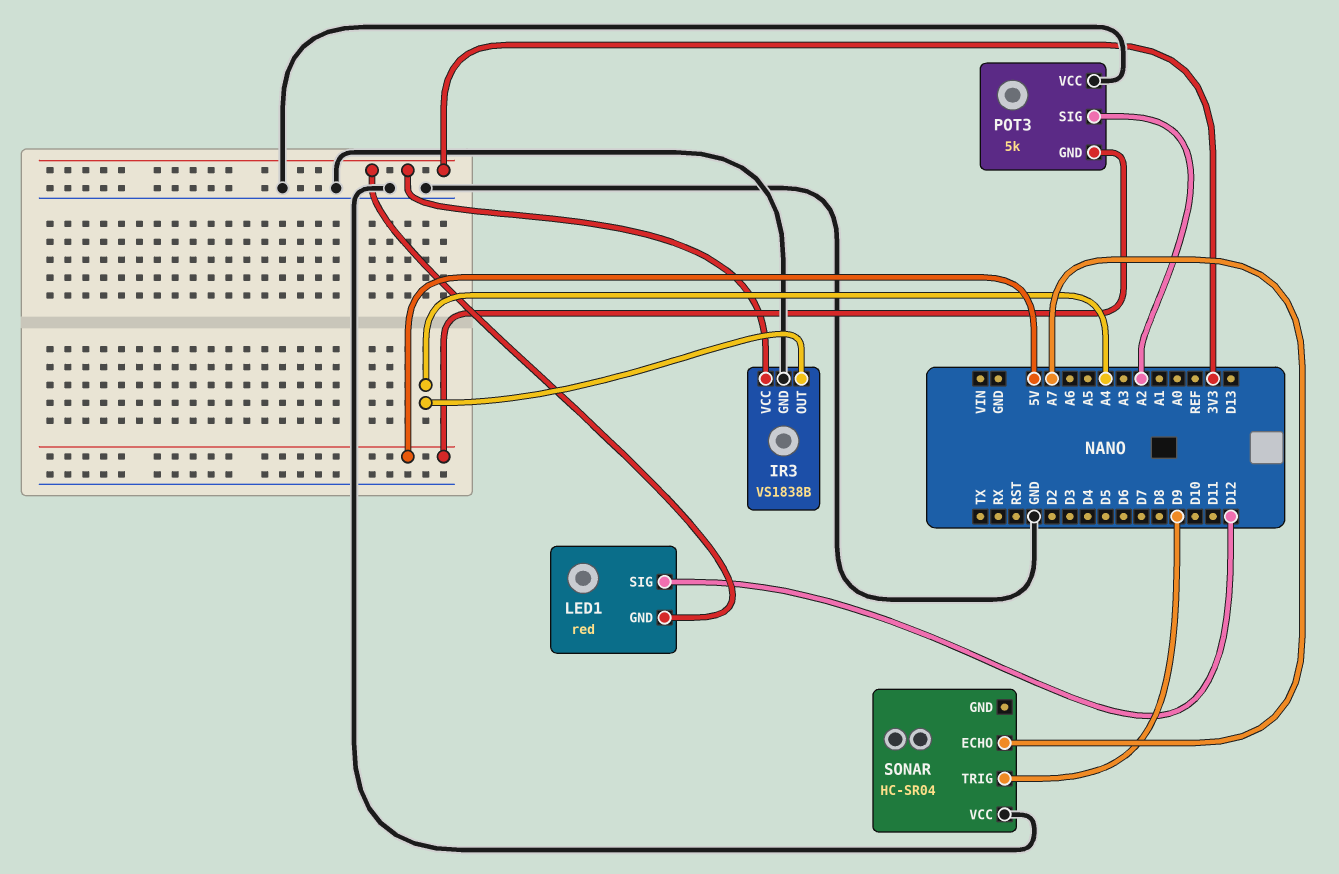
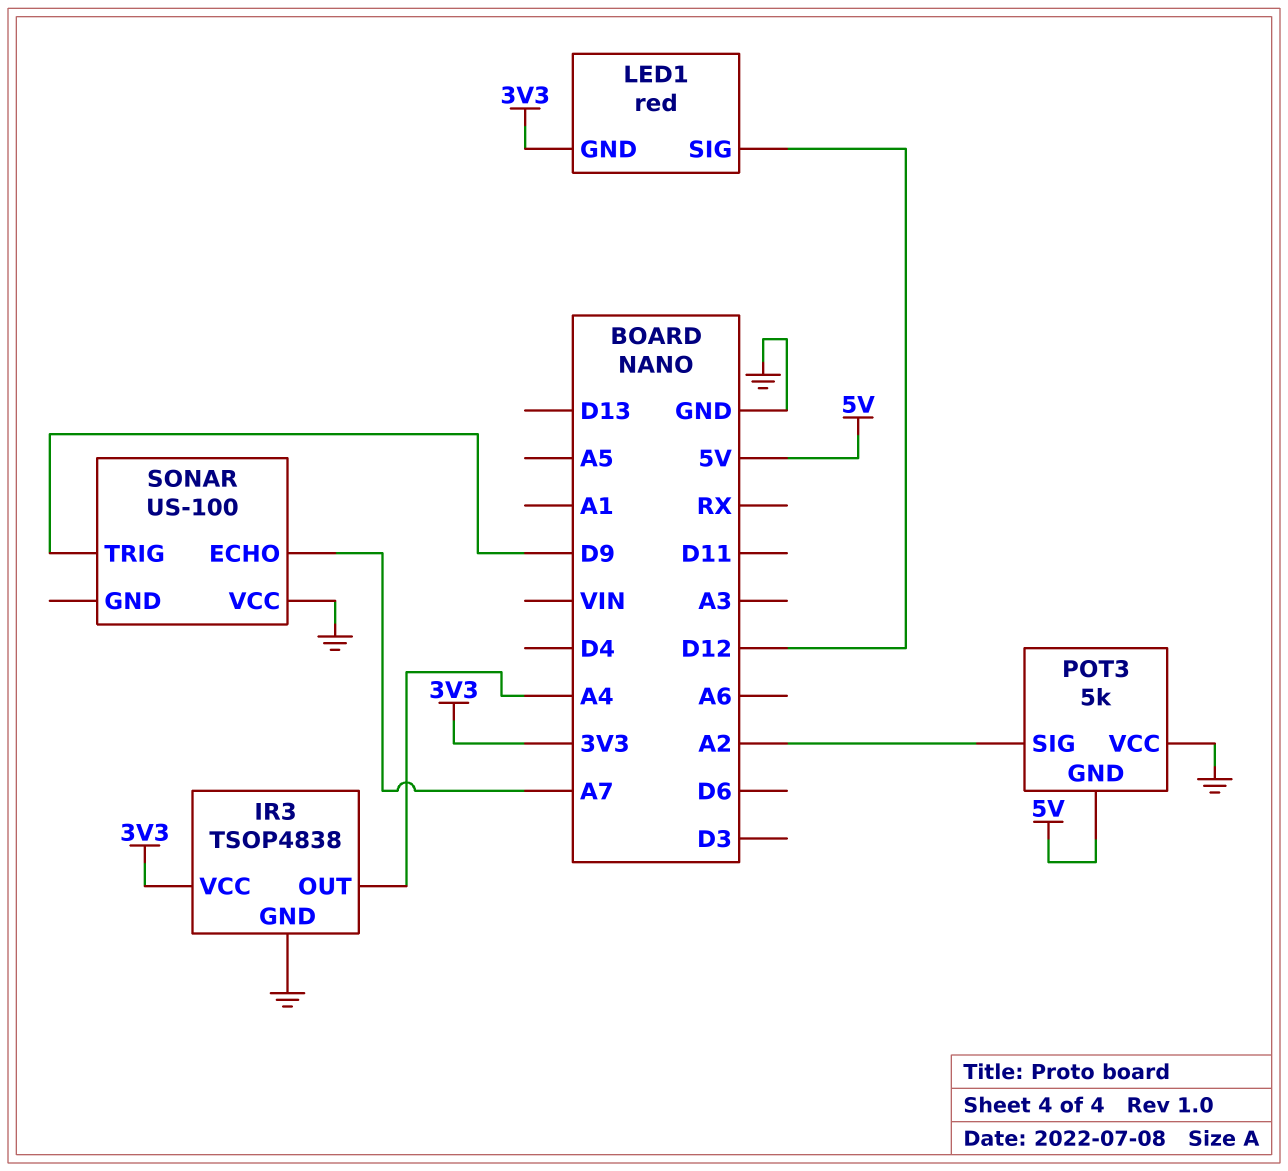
IR3: VS1838B -> TSOP4838
SONAR: HC-SR04 -> US-100

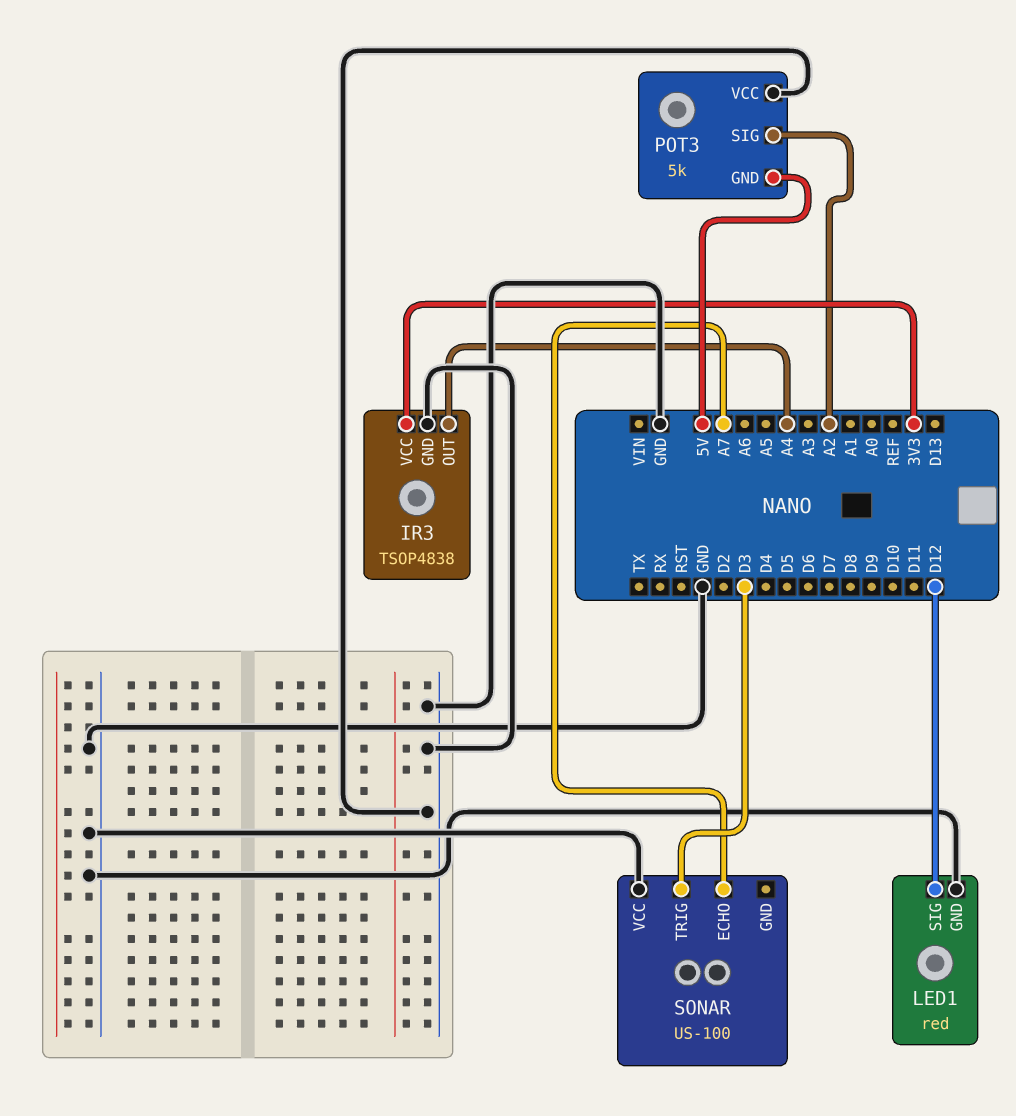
LED1 pin GND: 3V3 -> GND
SONAR pin TRIG: D9 -> D3

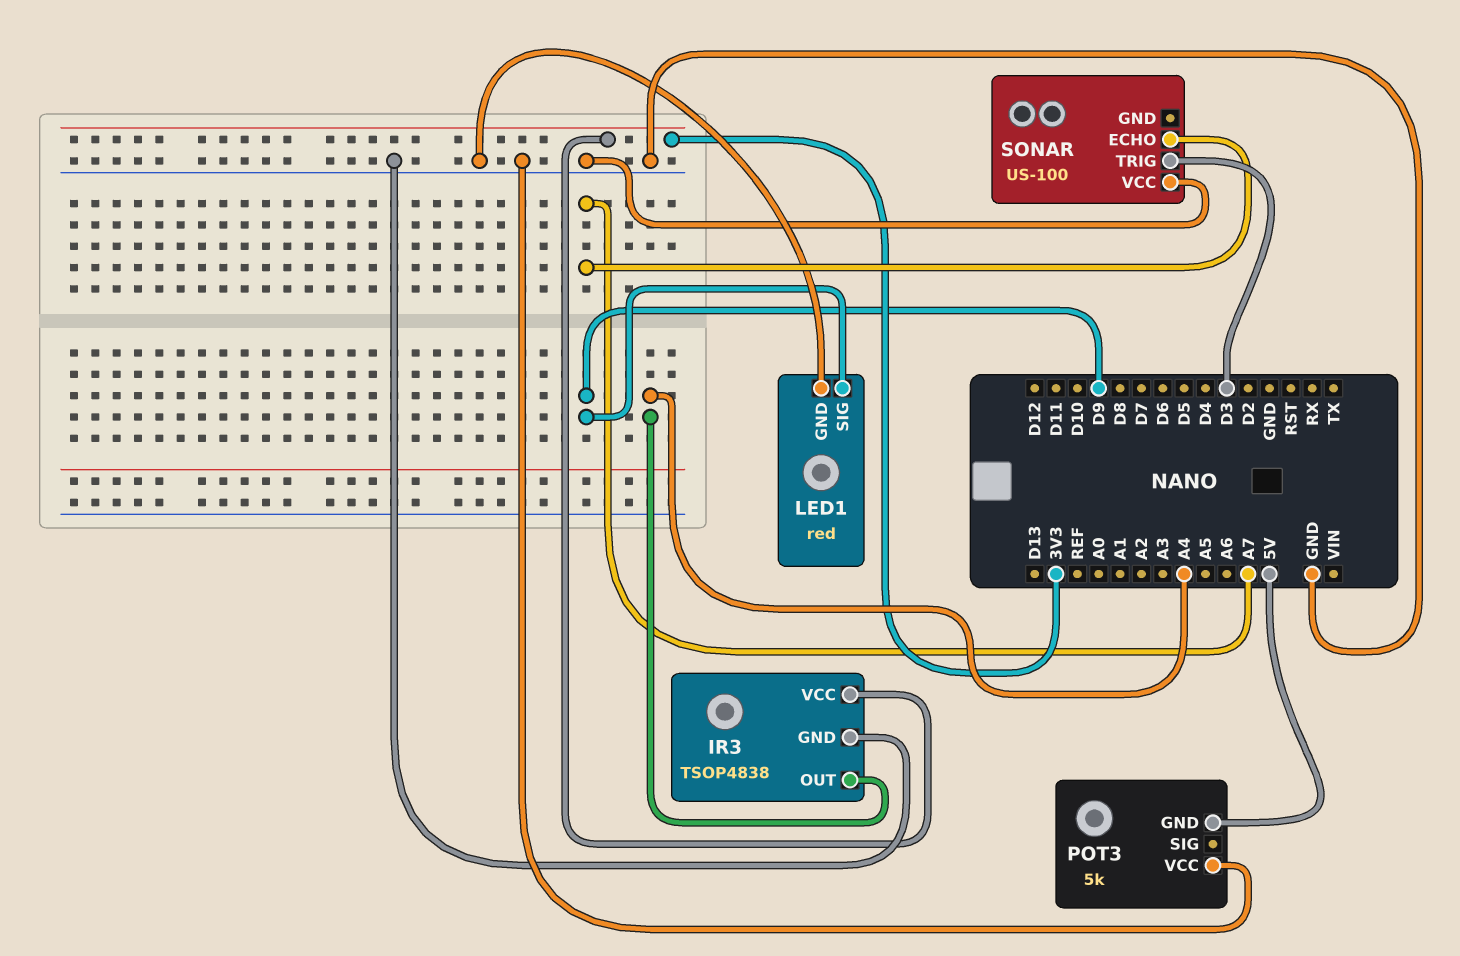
LED1 pin SIG: D12 -> D9
POT3 pin SIG: A2 -> none

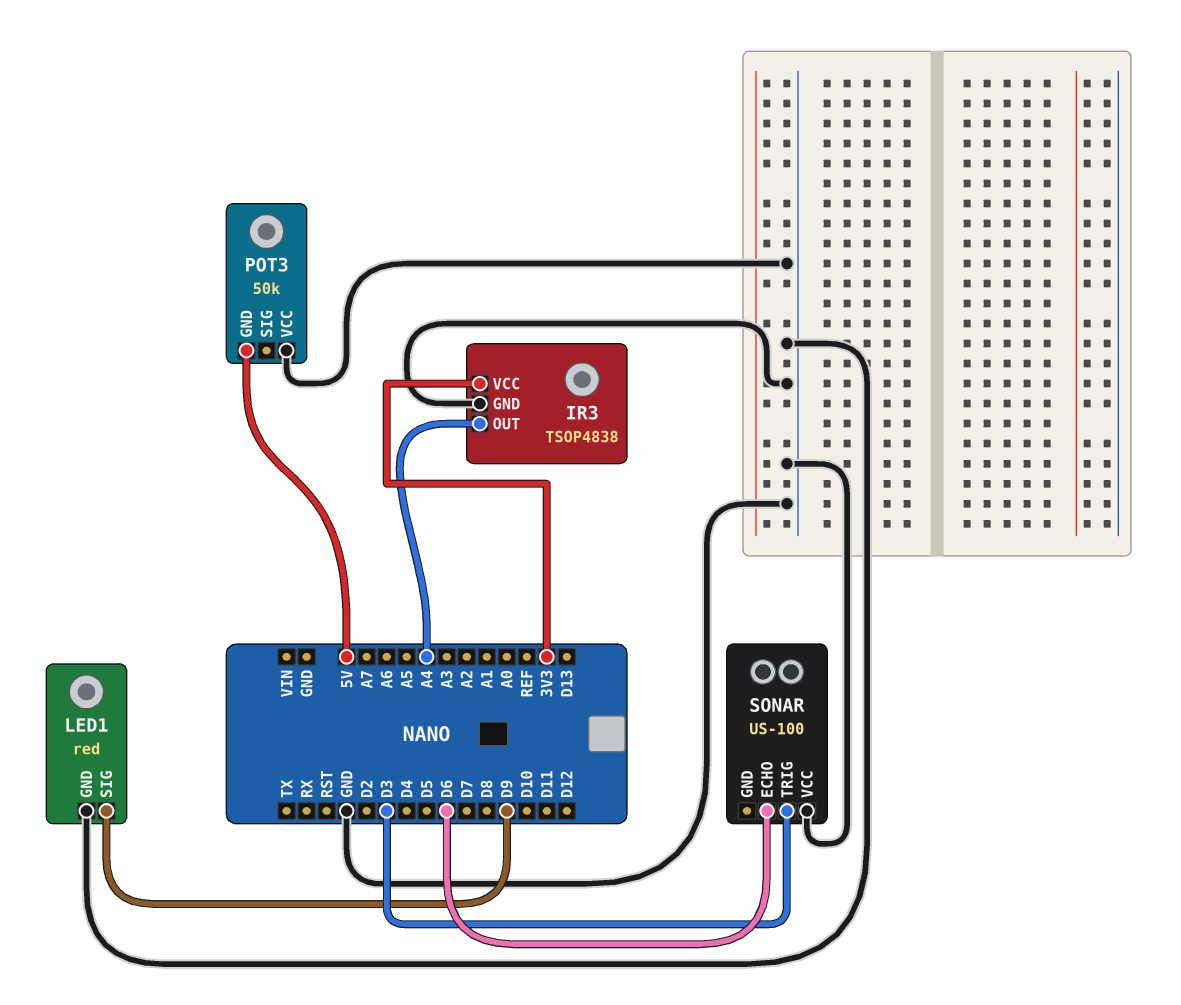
POT3: 5k -> 50k
SONAR pin ECHO: A7 -> D6

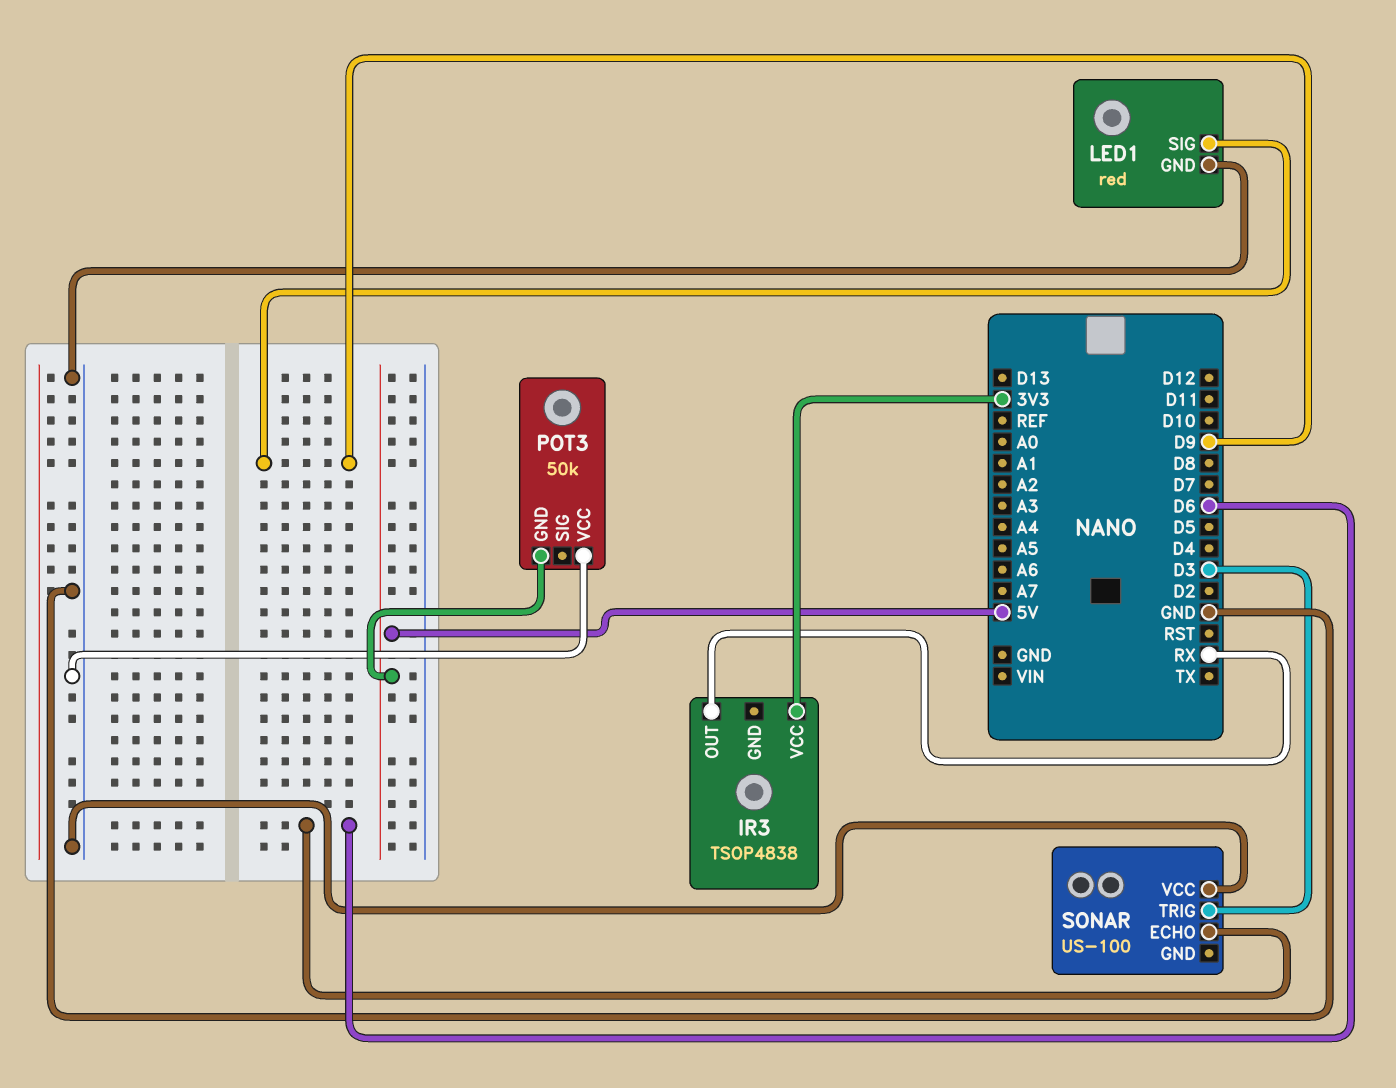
IR3 pin GND: GND -> none
IR3 pin OUT: A4 -> RX

